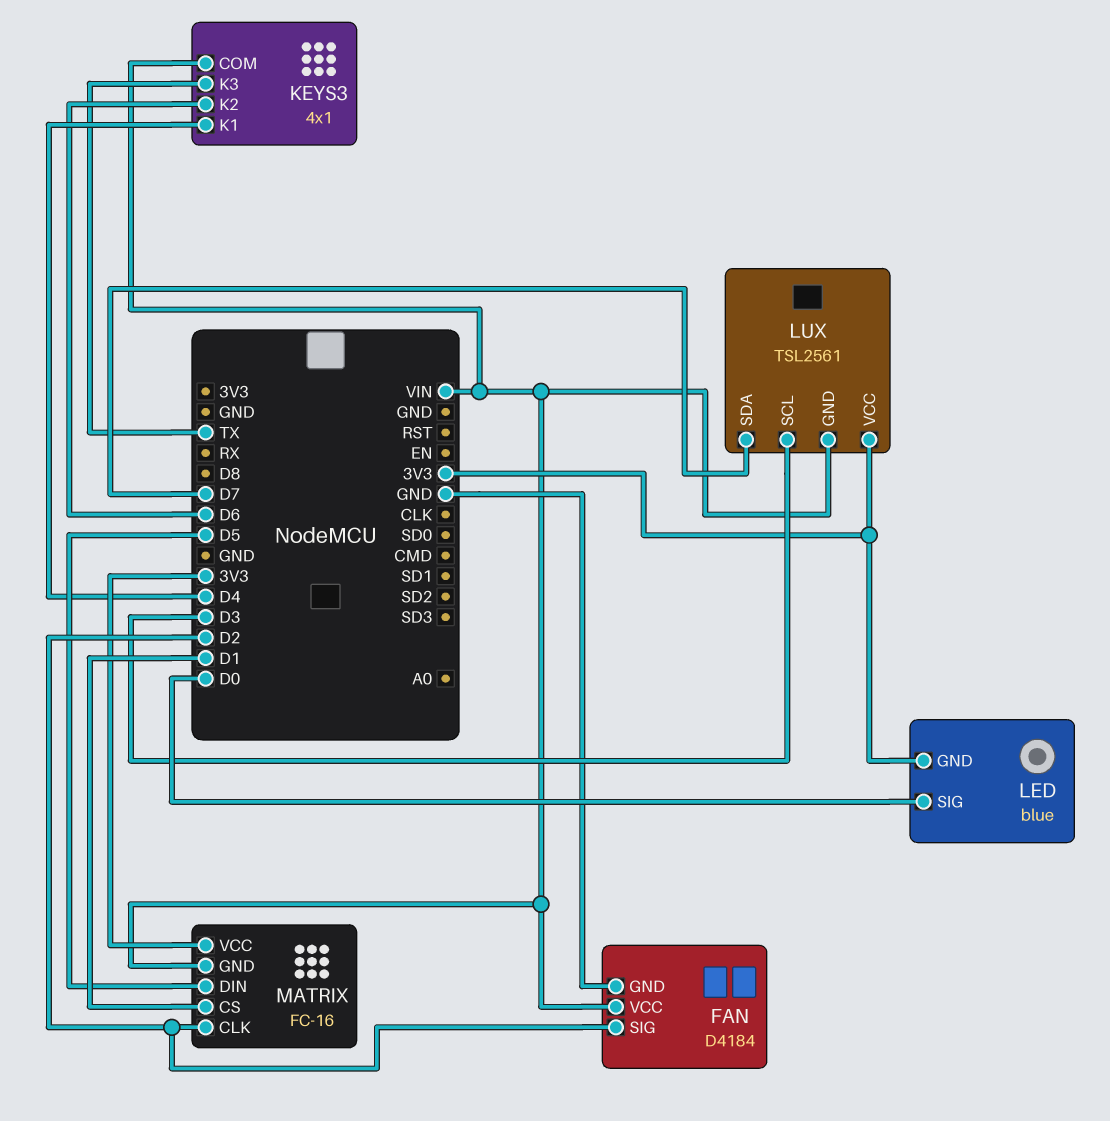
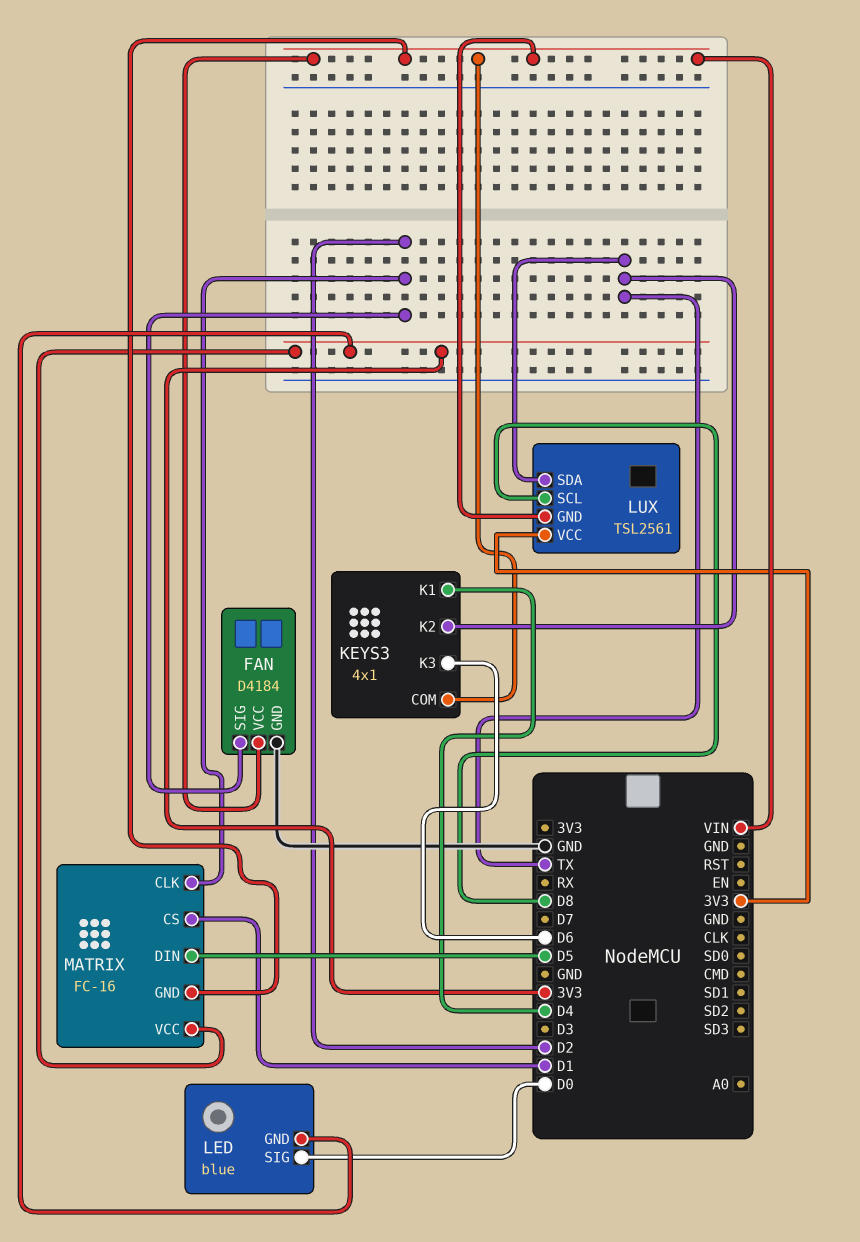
KEYS3 pin K2: D6 -> TX
KEYS3 pin K3: TX -> D6
LUX pin SCL: D3 -> D8
LUX pin SDA: D7 -> TX

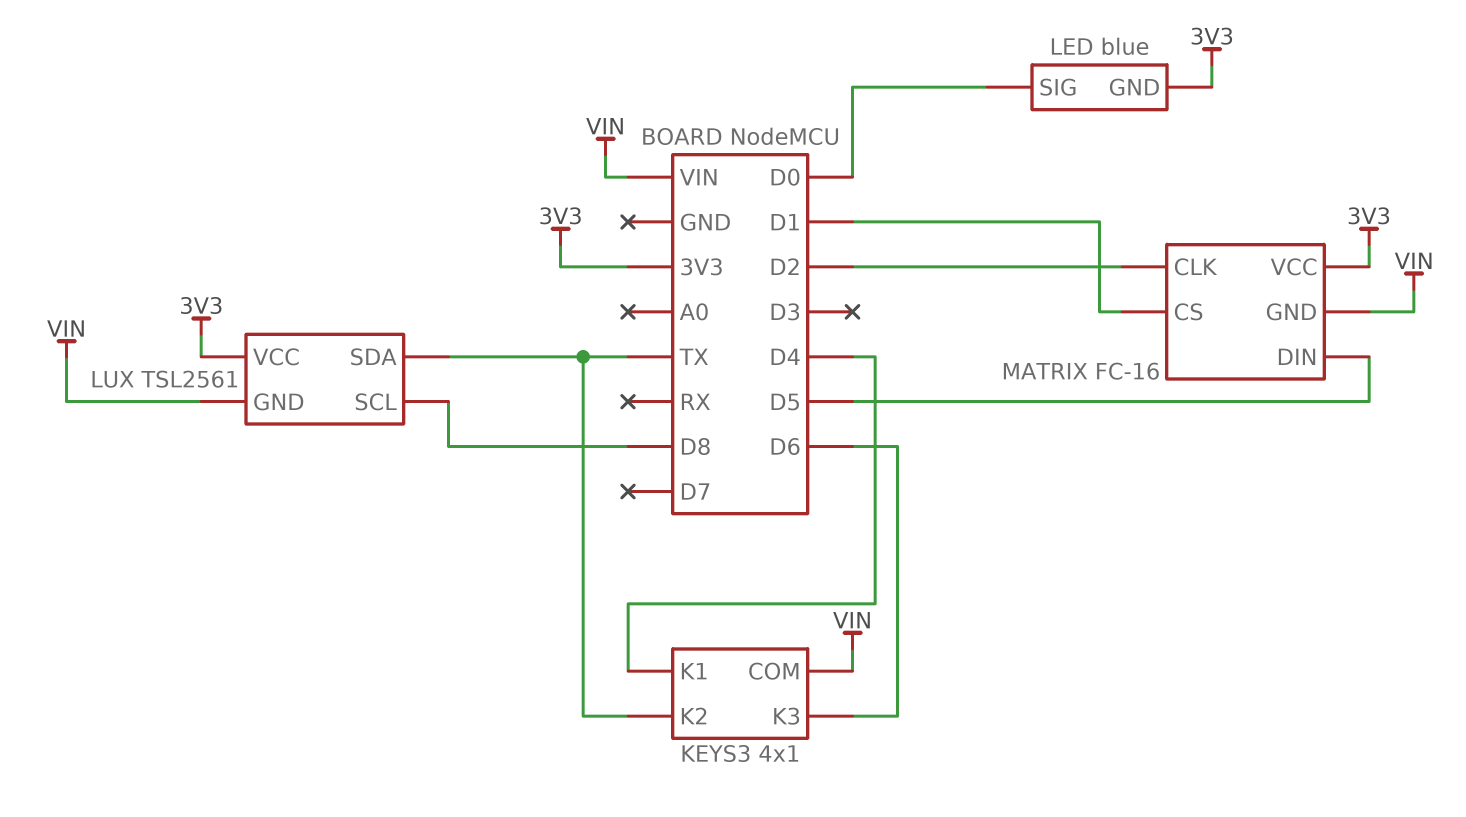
FAN: D4184 -> none
FAN pin GND: GND -> none
FAN pin SIG: D2 -> none
FAN pin VCC: VIN -> none

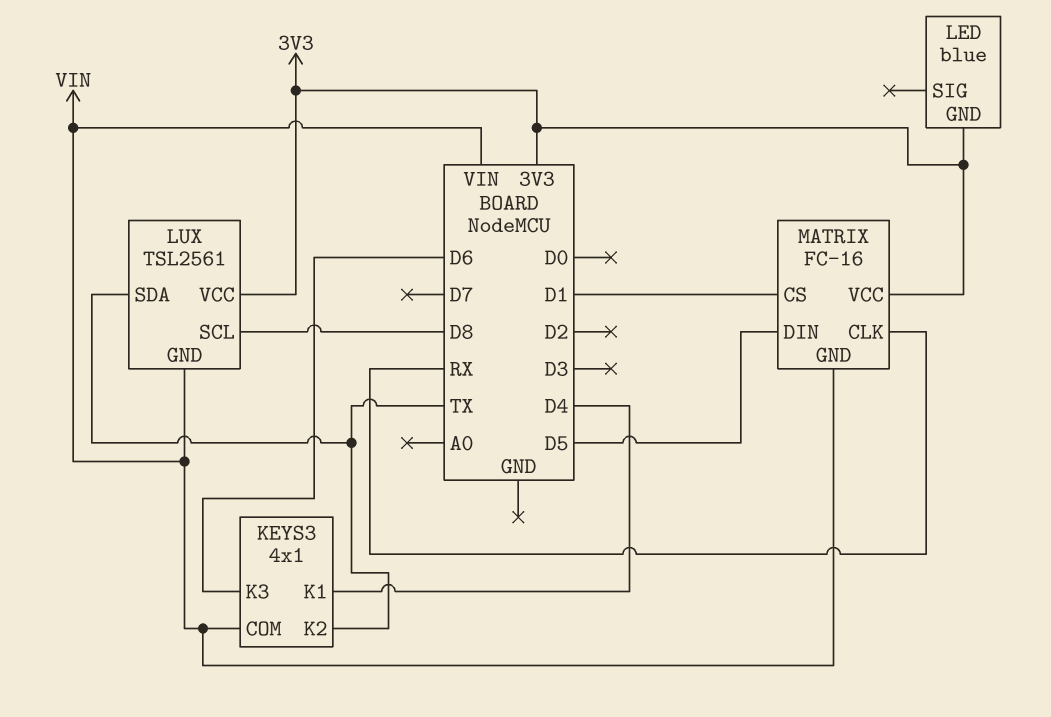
LED pin SIG: D0 -> none
MATRIX pin CLK: D2 -> RX

